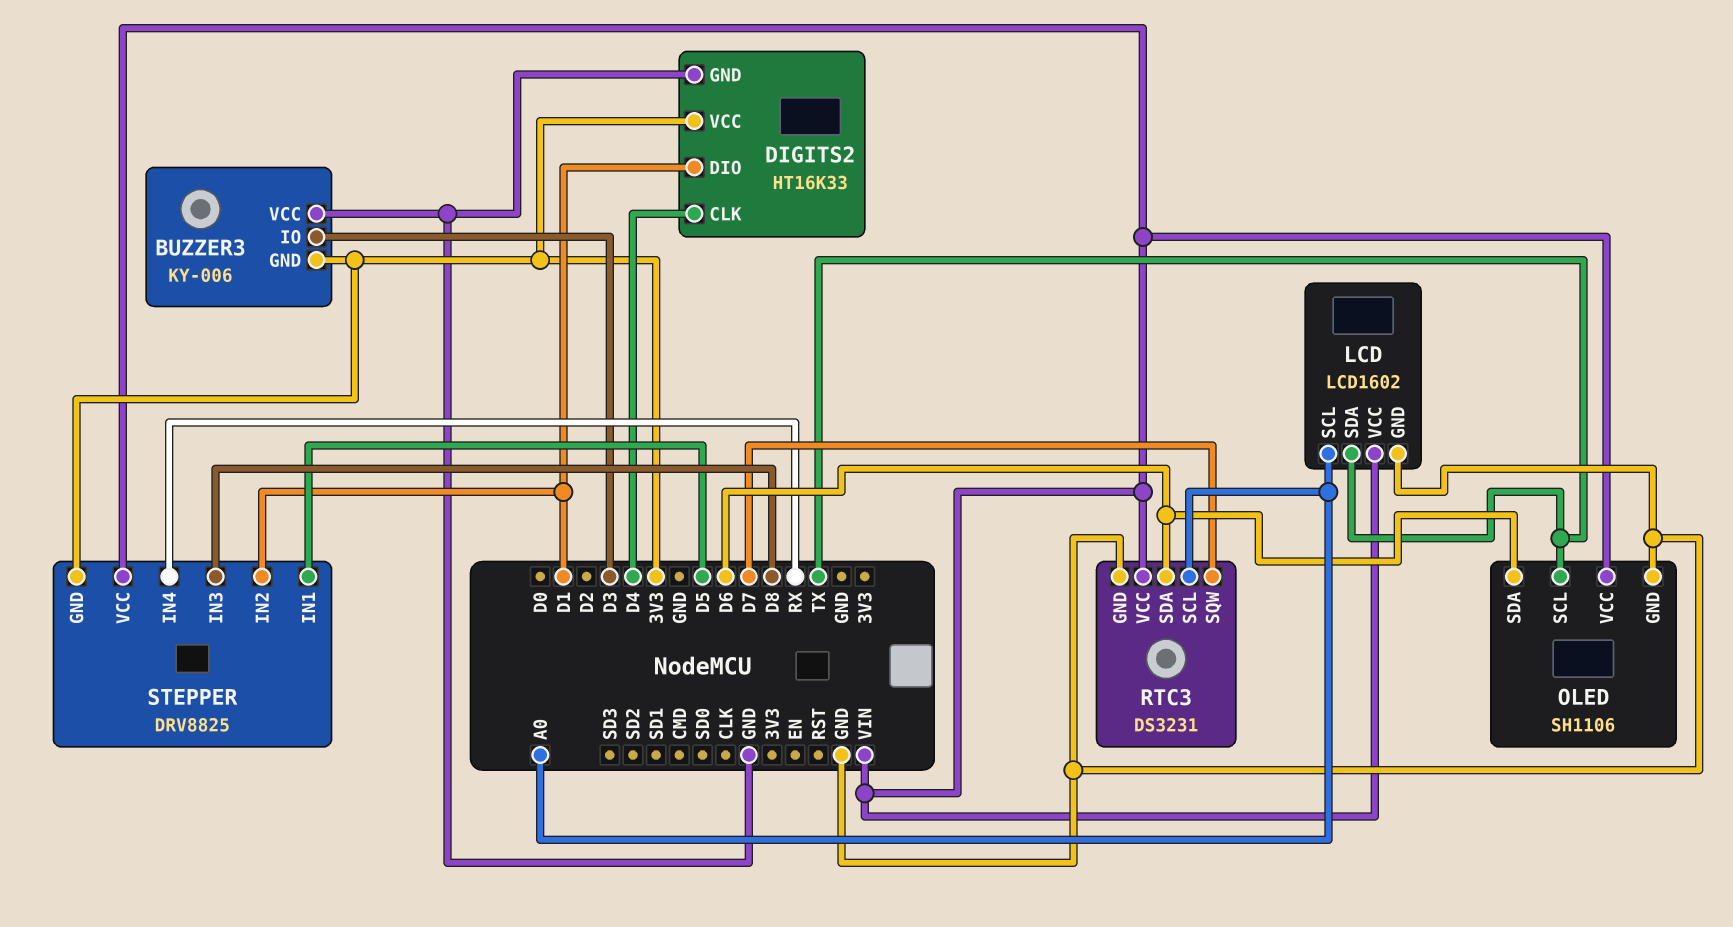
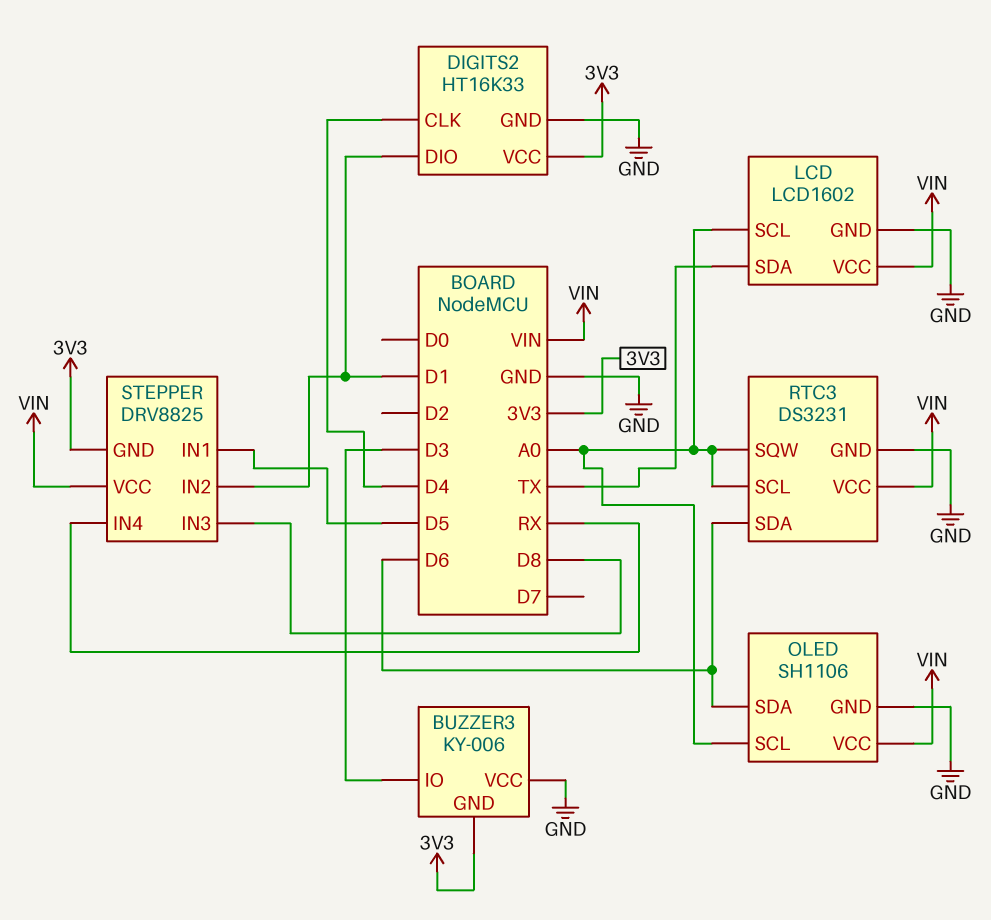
OLED pin SCL: TX -> A0
RTC3 pin SQW: D7 -> A0

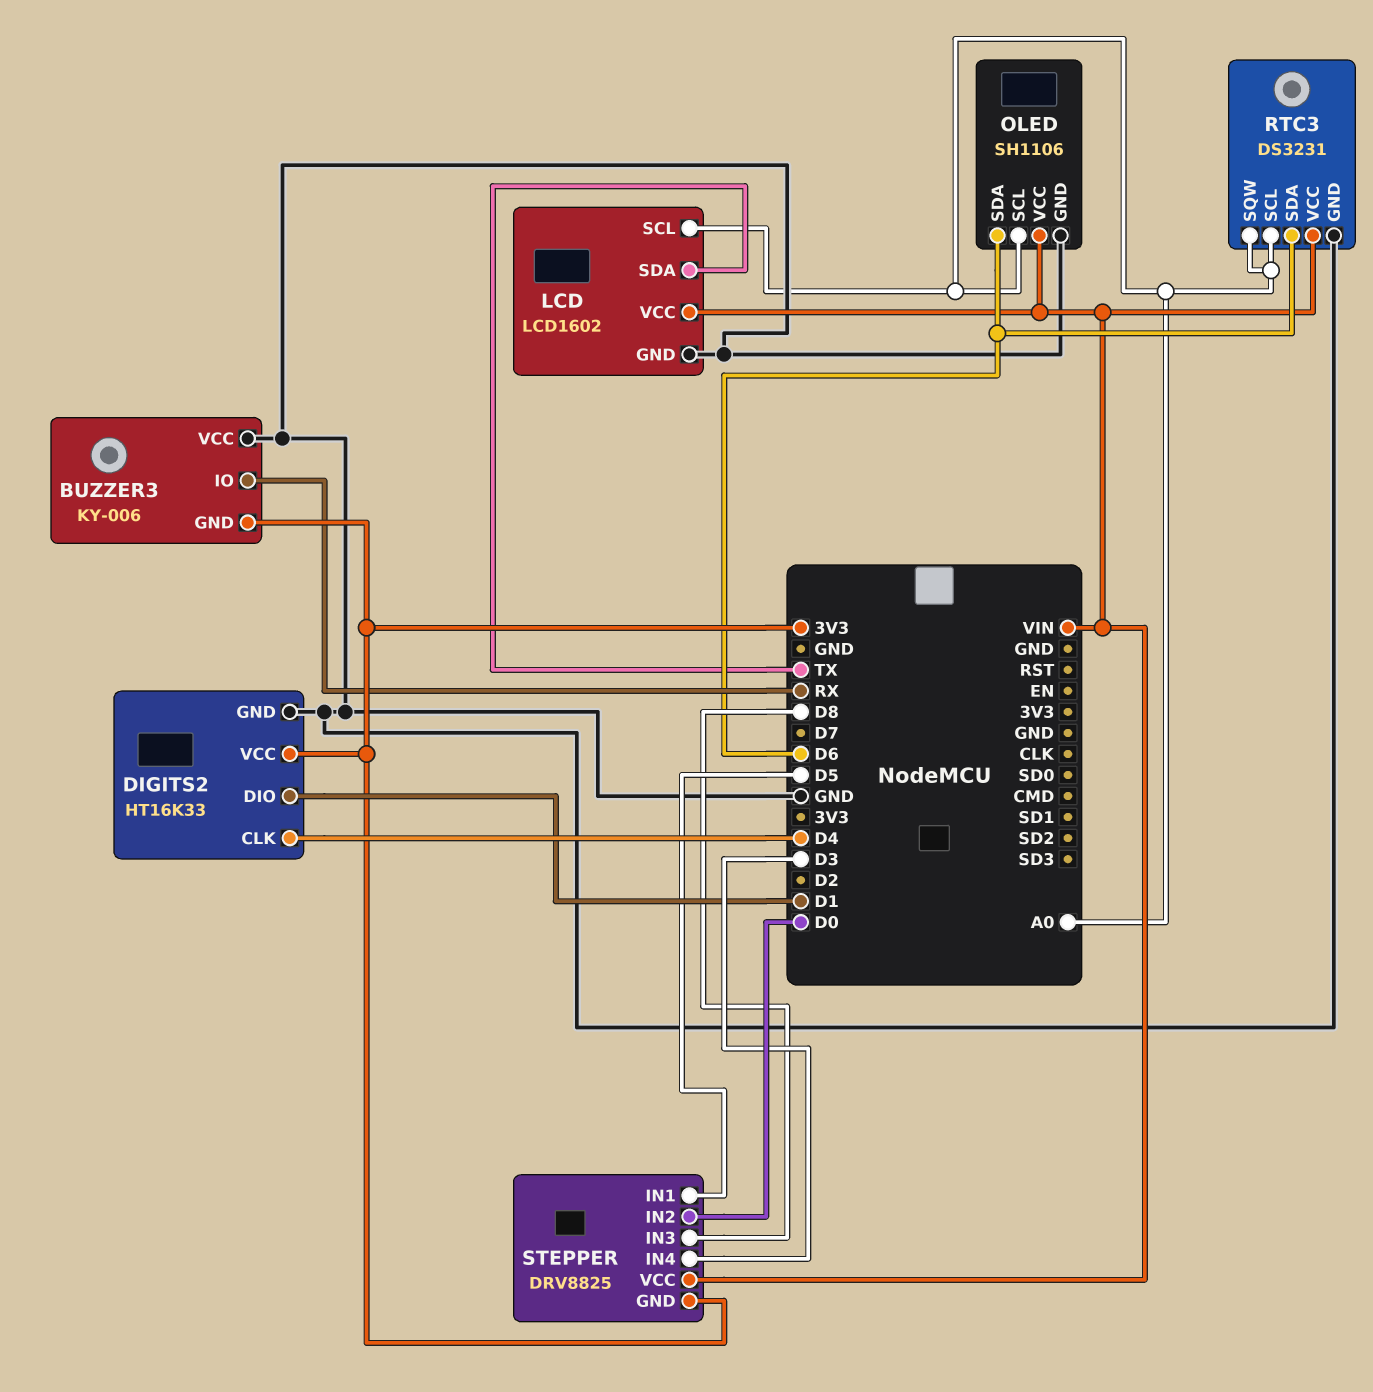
BUZZER3 pin IO: D3 -> RX
STEPPER pin IN2: D1 -> D0
STEPPER pin IN4: RX -> D3

